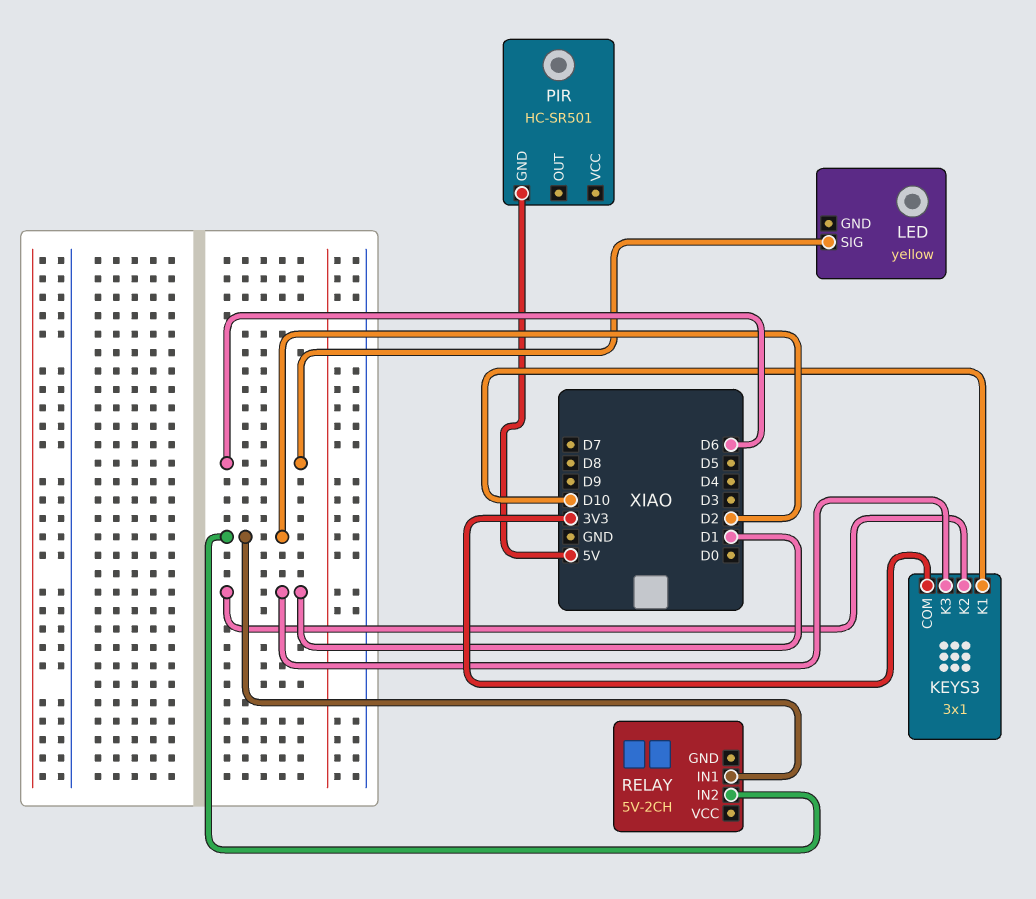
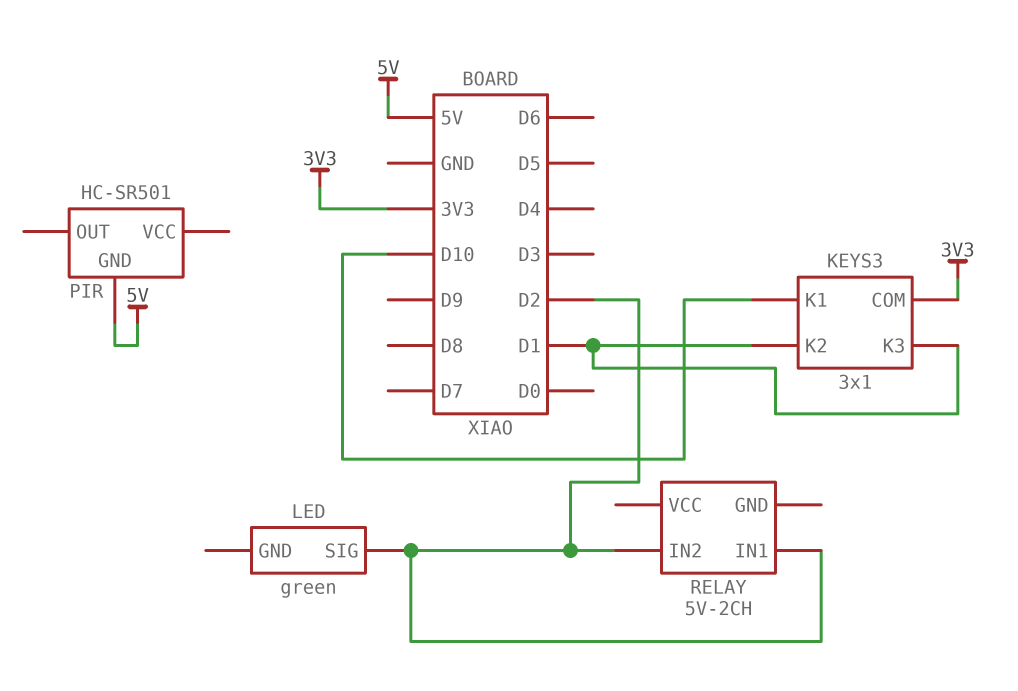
LED: yellow -> green
LED pin SIG: D6 -> D2

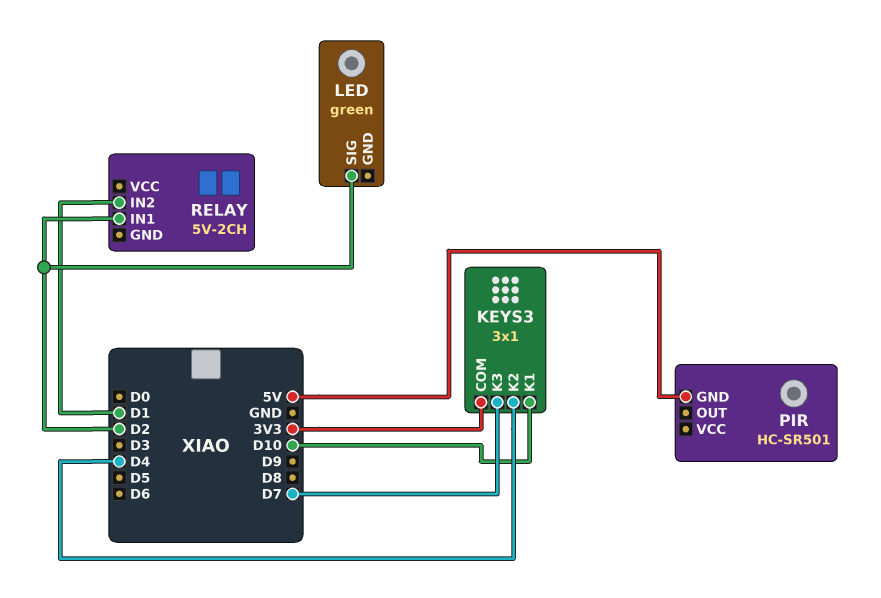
KEYS3 pin K2: D1 -> D4
KEYS3 pin K3: D1 -> D7
RELAY pin IN2: D2 -> D1

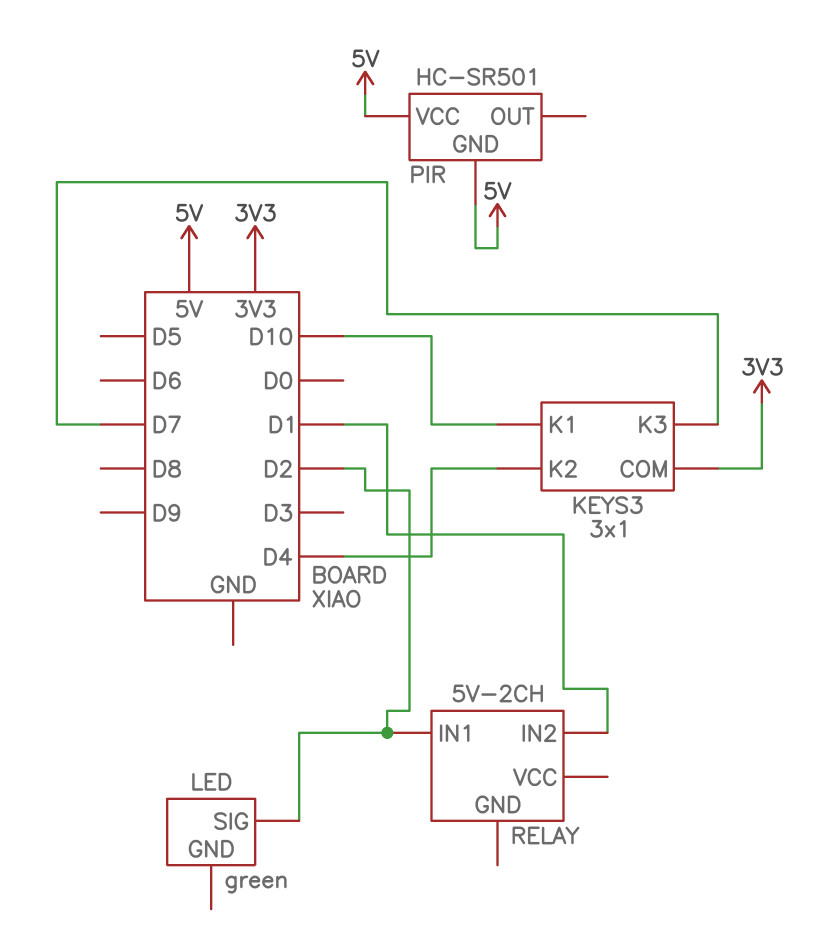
PIR pin VCC: none -> 5V

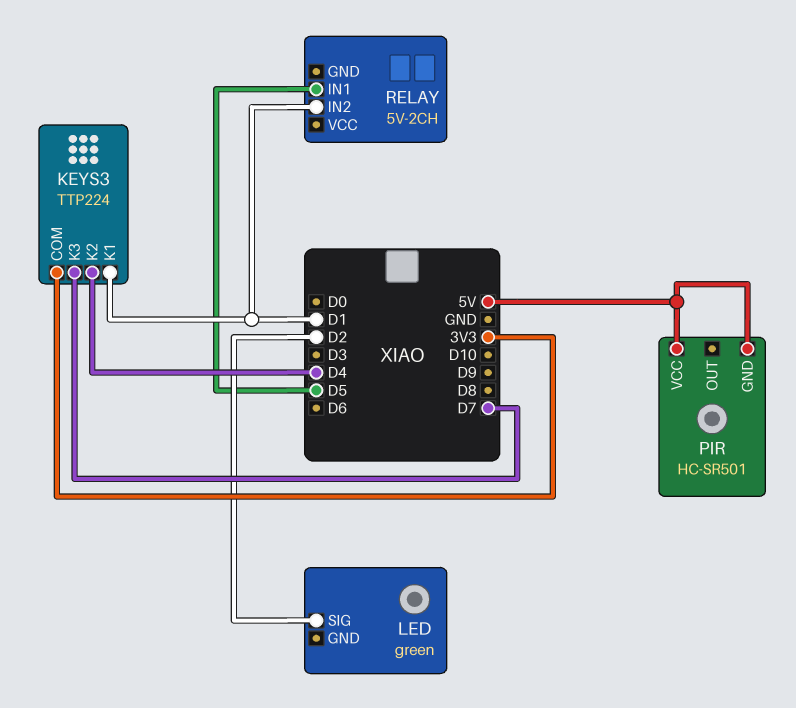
KEYS3: 3x1 -> TTP224
KEYS3 pin K1: D10 -> D1
RELAY pin IN1: D2 -> D5

